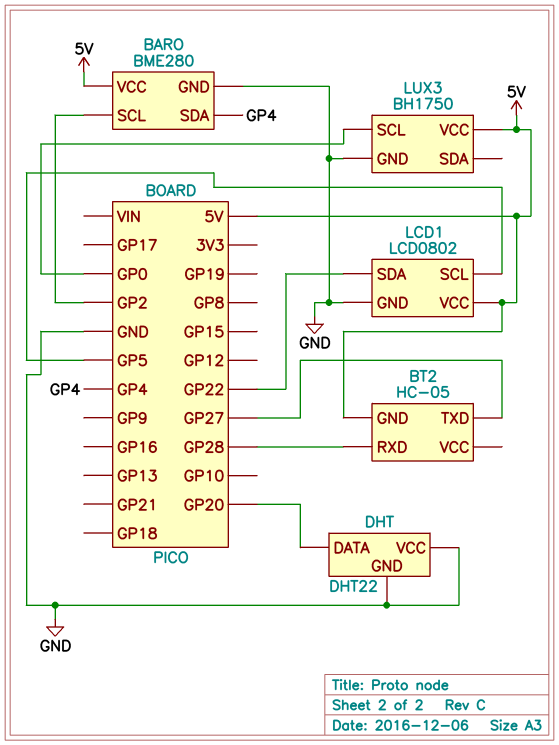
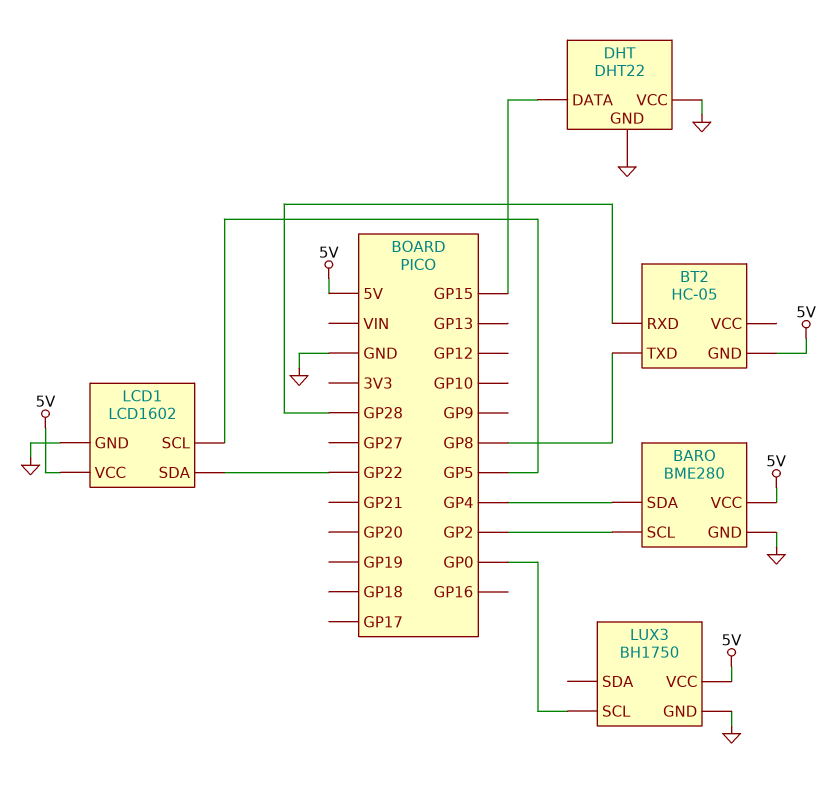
BT2 pin TXD: GP27 -> GP8
DHT pin DATA: GP20 -> GP15
LCD1: LCD0802 -> LCD1602

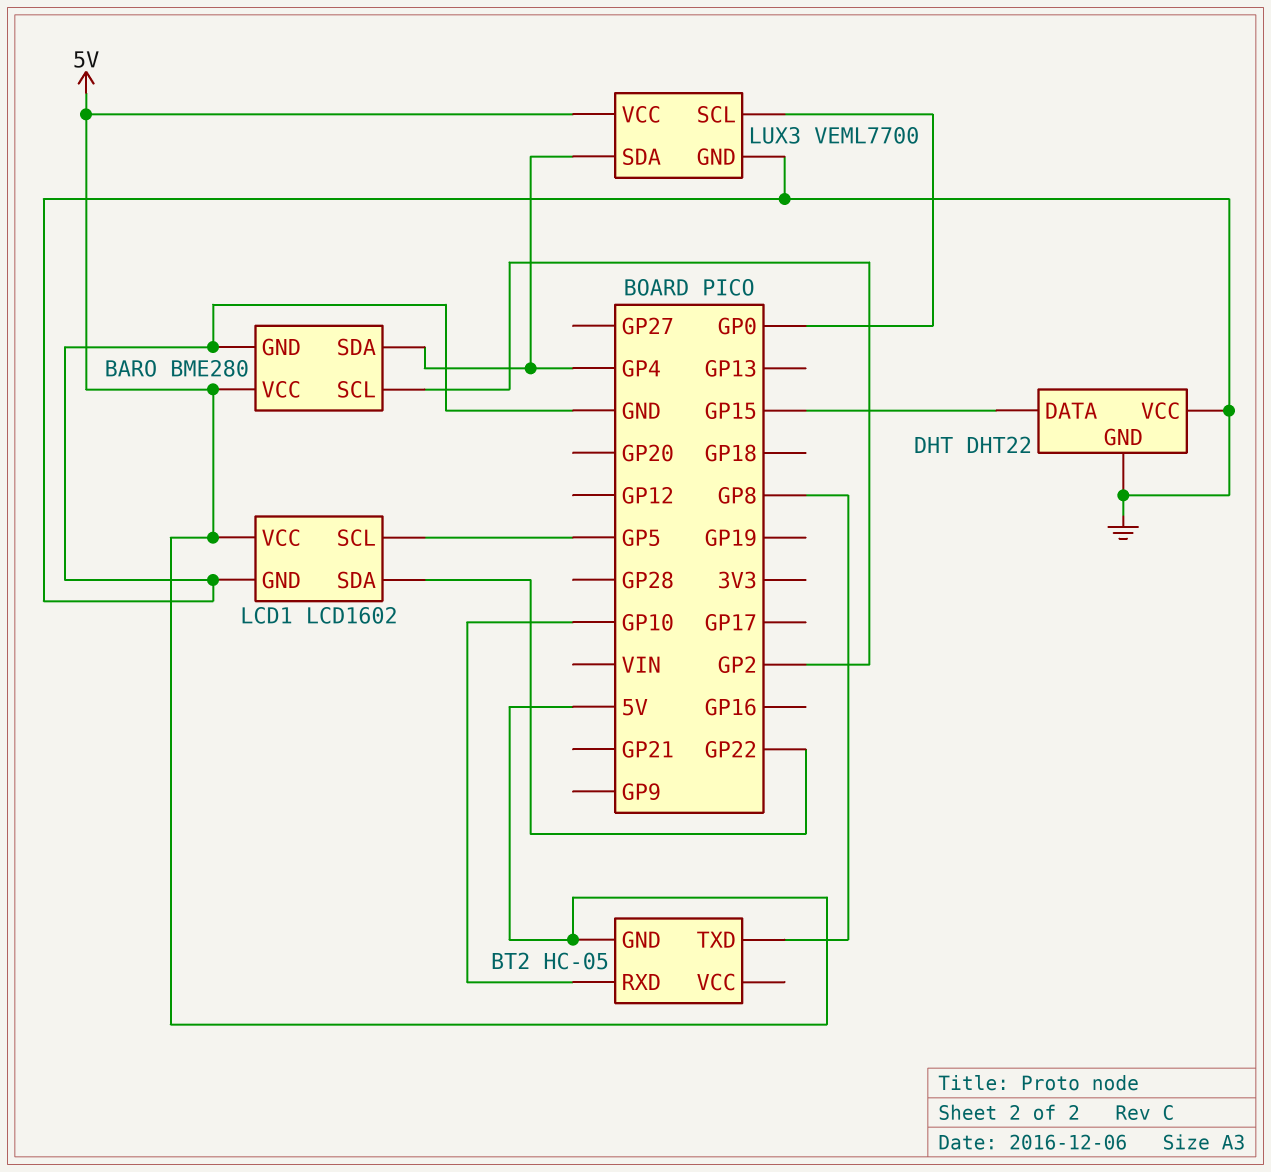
BT2 pin RXD: GP28 -> GP10
LUX3: BH1750 -> VEML7700
LUX3 pin SDA: none -> GP4

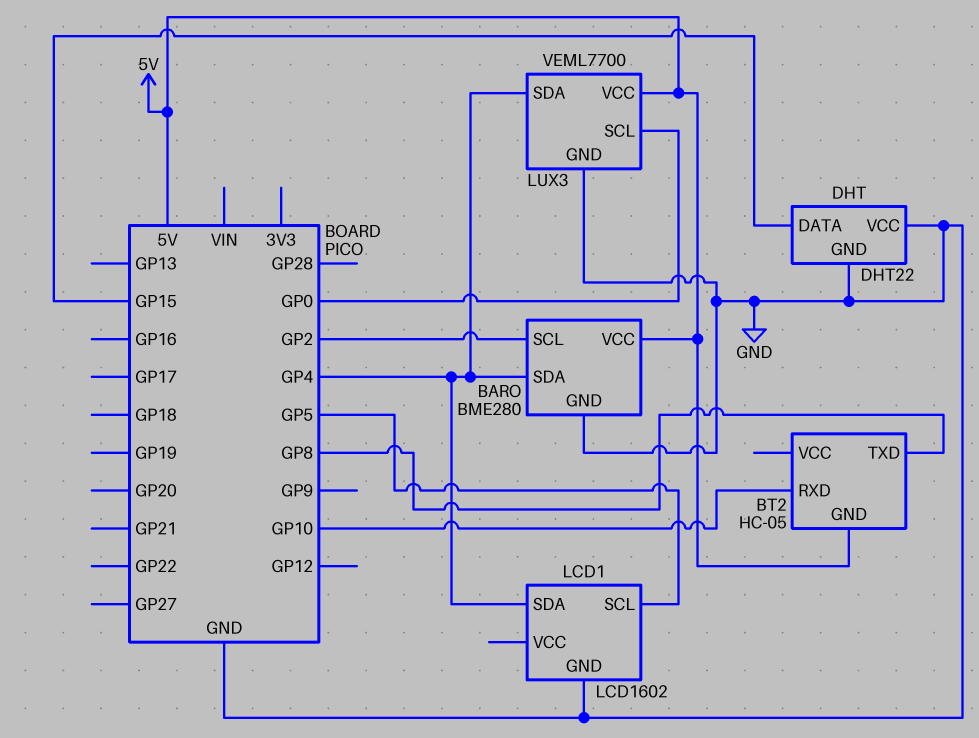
LCD1 pin SDA: GP22 -> GP4
LCD1 pin VCC: 5V -> none

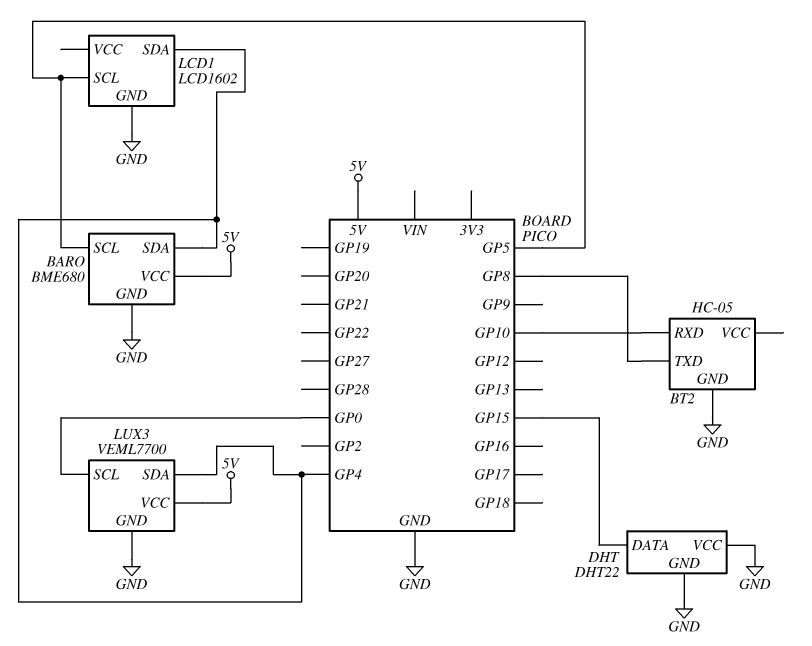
BARO: BME280 -> BME680
BARO pin SCL: GP2 -> GP5
BT2 pin GND: 5V -> GND

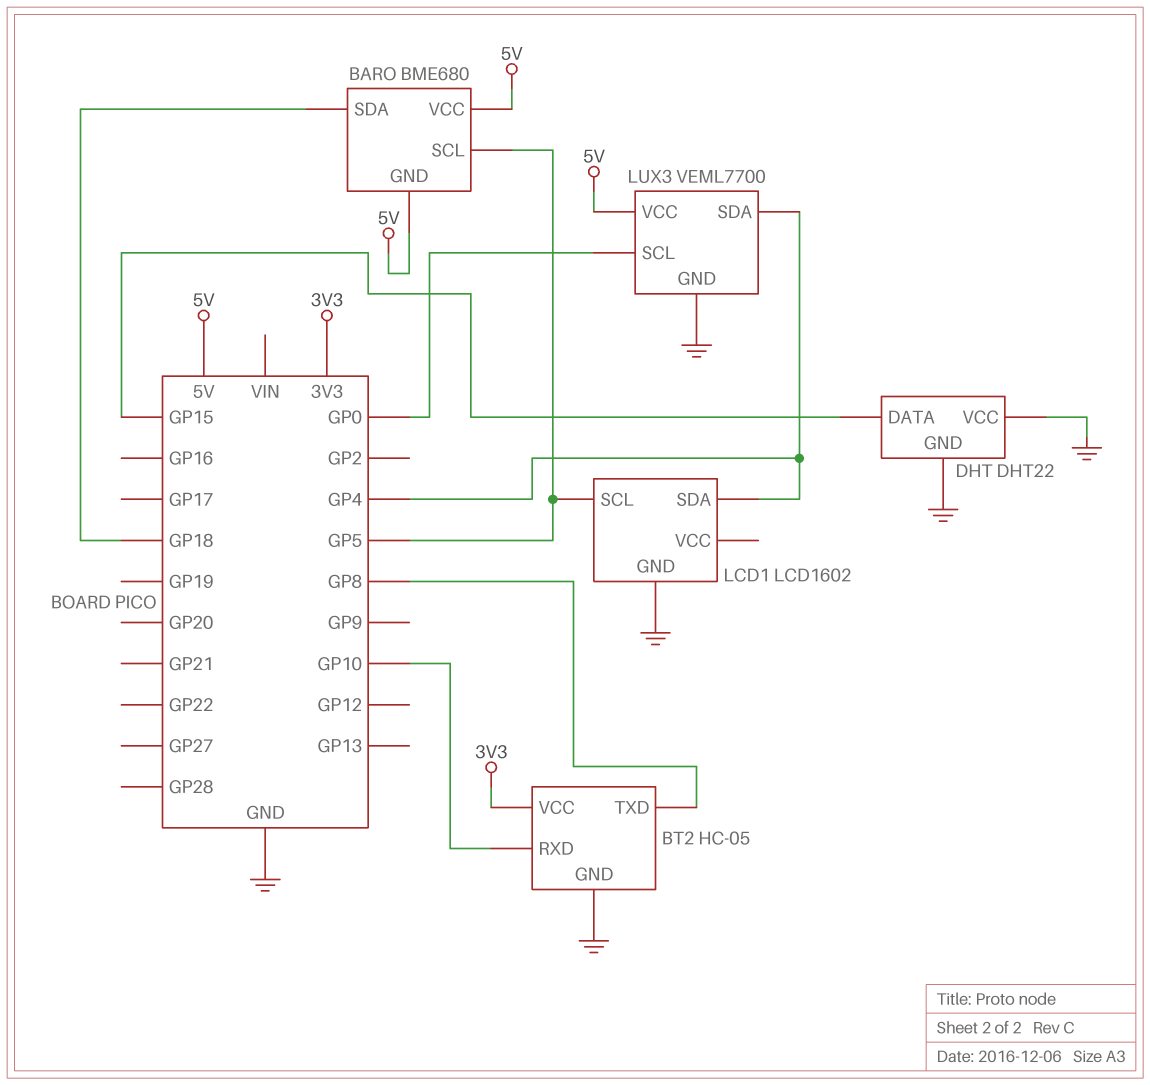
BARO pin GND: GND -> 5V
BARO pin SDA: GP4 -> GP18
BT2 pin VCC: none -> 3V3

